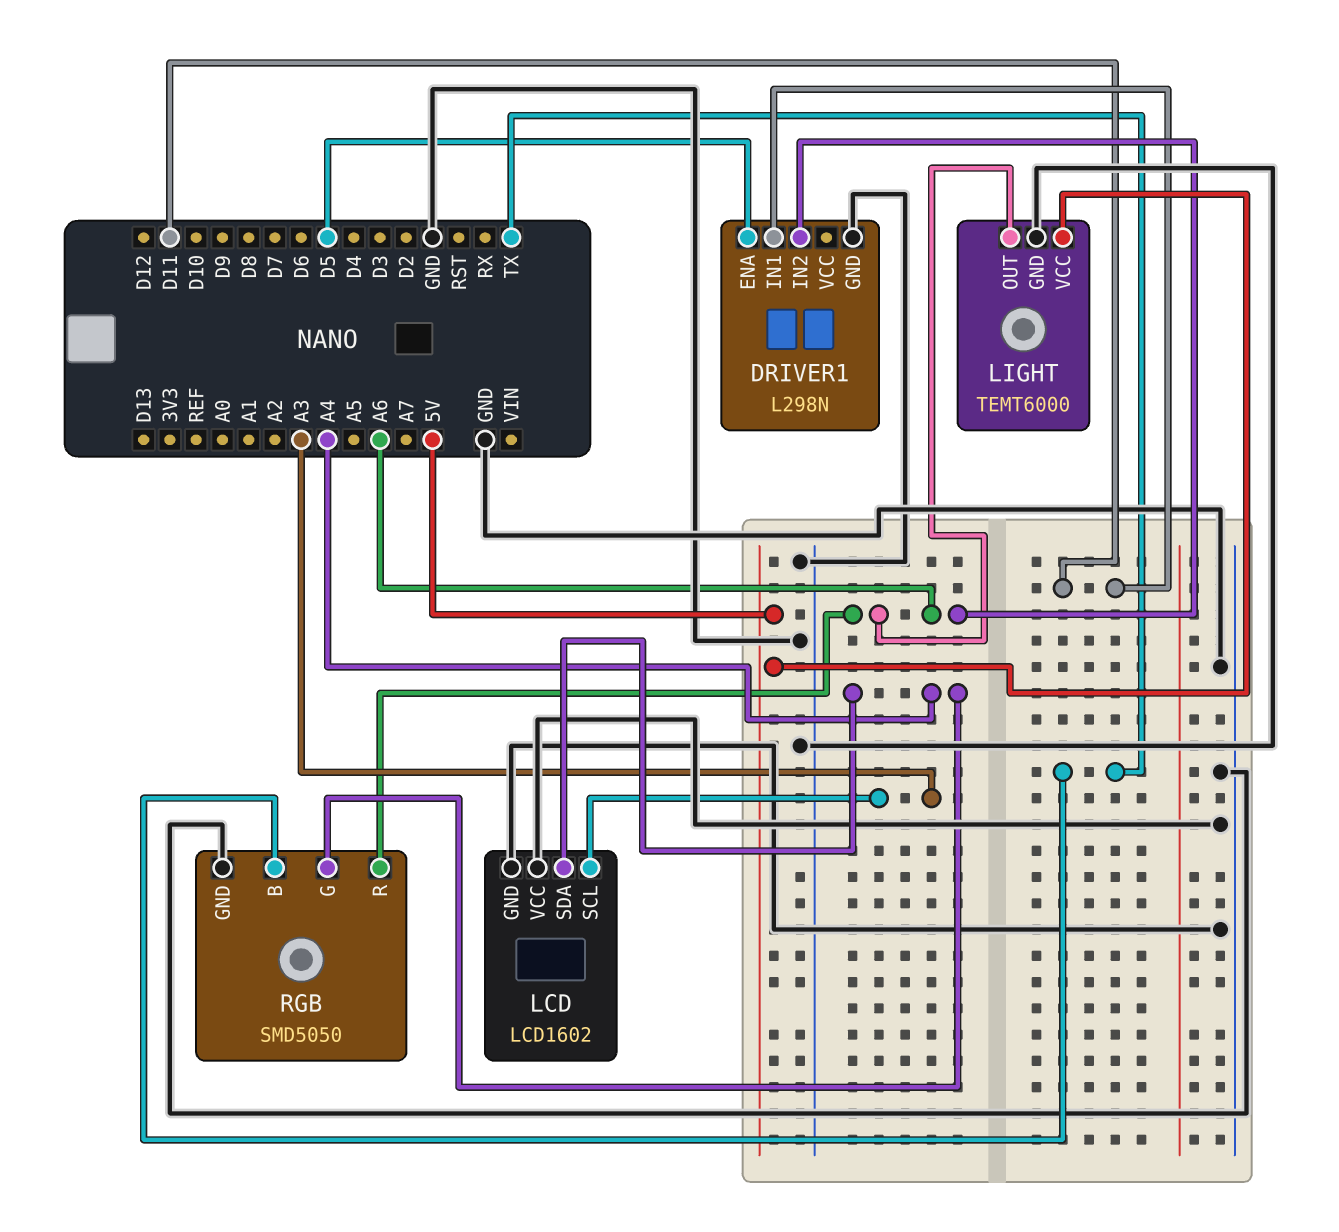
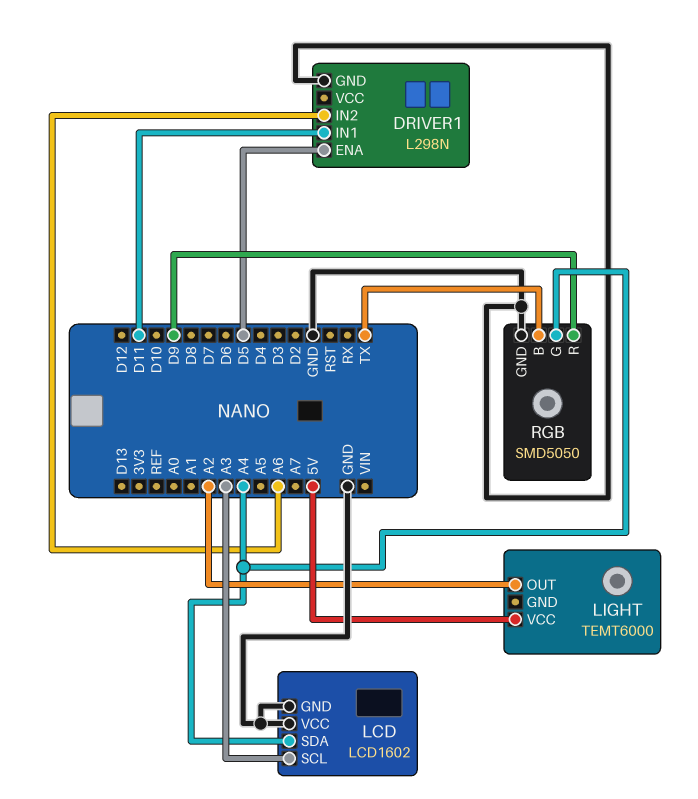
LIGHT pin GND: GND -> none
LIGHT pin OUT: A6 -> A2
RGB pin R: A6 -> D9

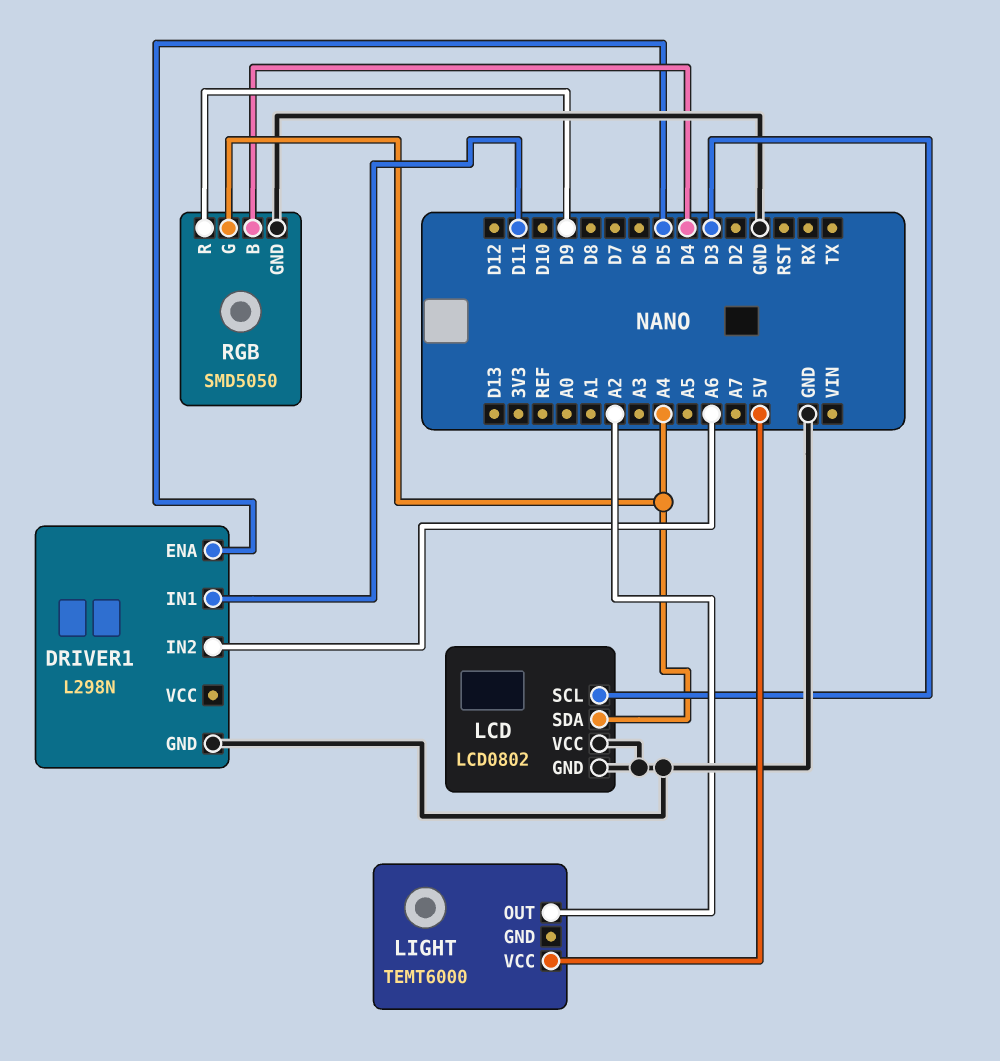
LCD: LCD1602 -> LCD0802
LCD pin SCL: A3 -> D3
RGB pin B: TX -> D4

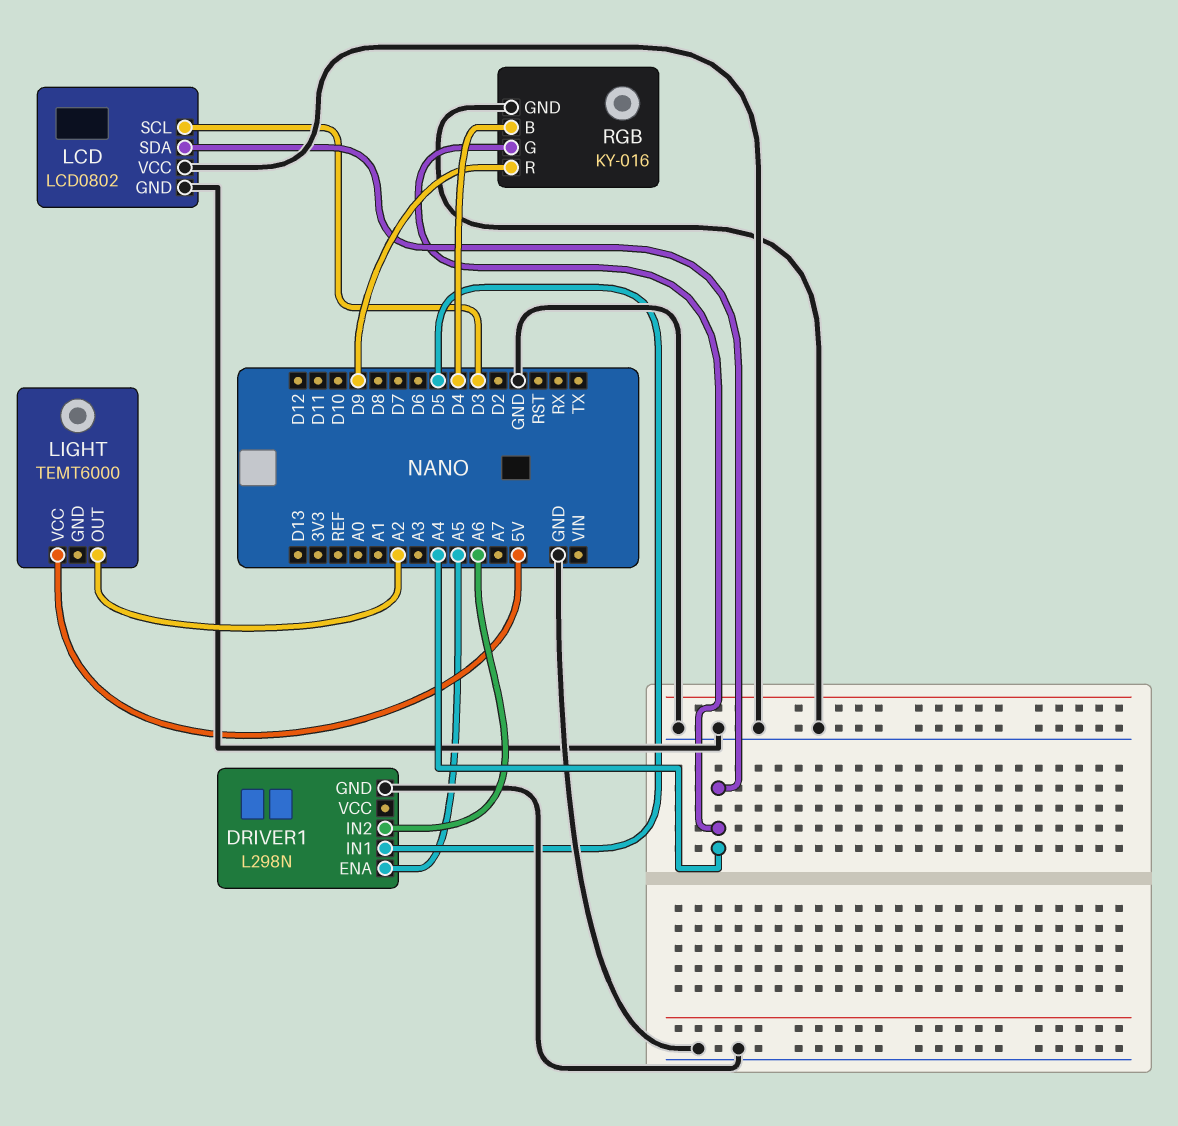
DRIVER1 pin ENA: D5 -> A5
DRIVER1 pin IN1: D11 -> D5
RGB: SMD5050 -> KY-016

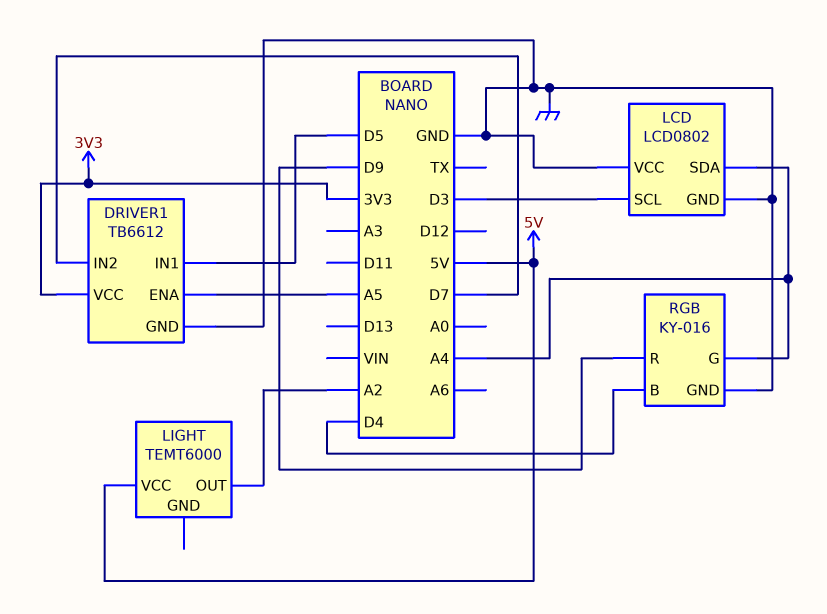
DRIVER1: L298N -> TB6612
DRIVER1 pin IN2: A6 -> D7
DRIVER1 pin VCC: none -> 3V3

